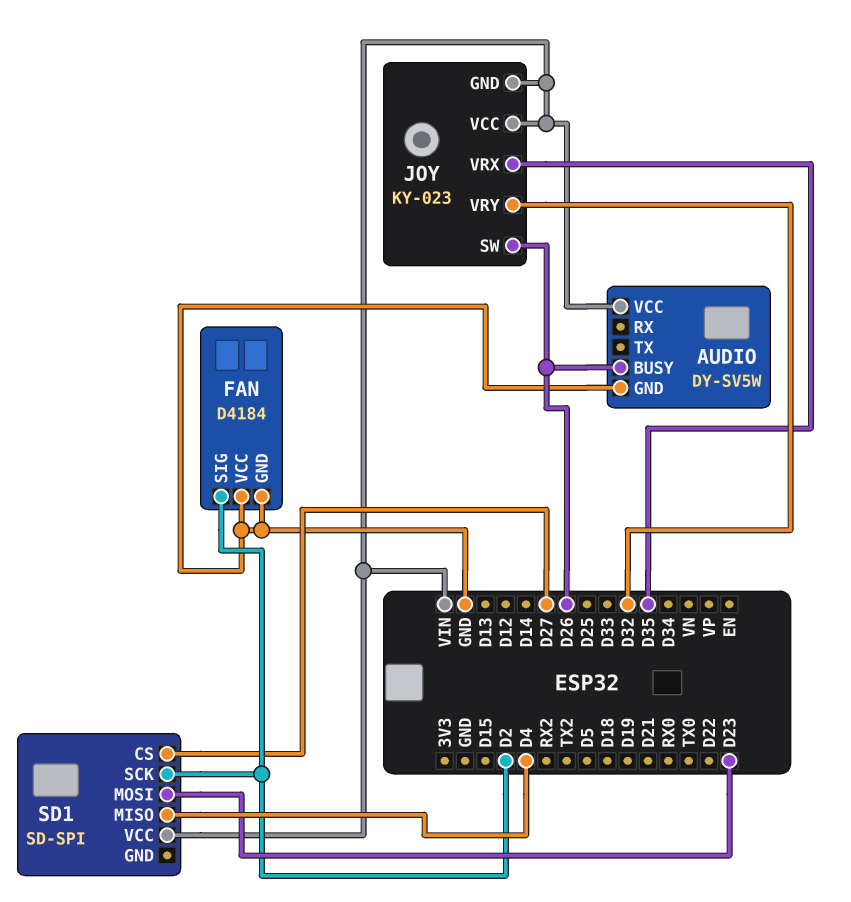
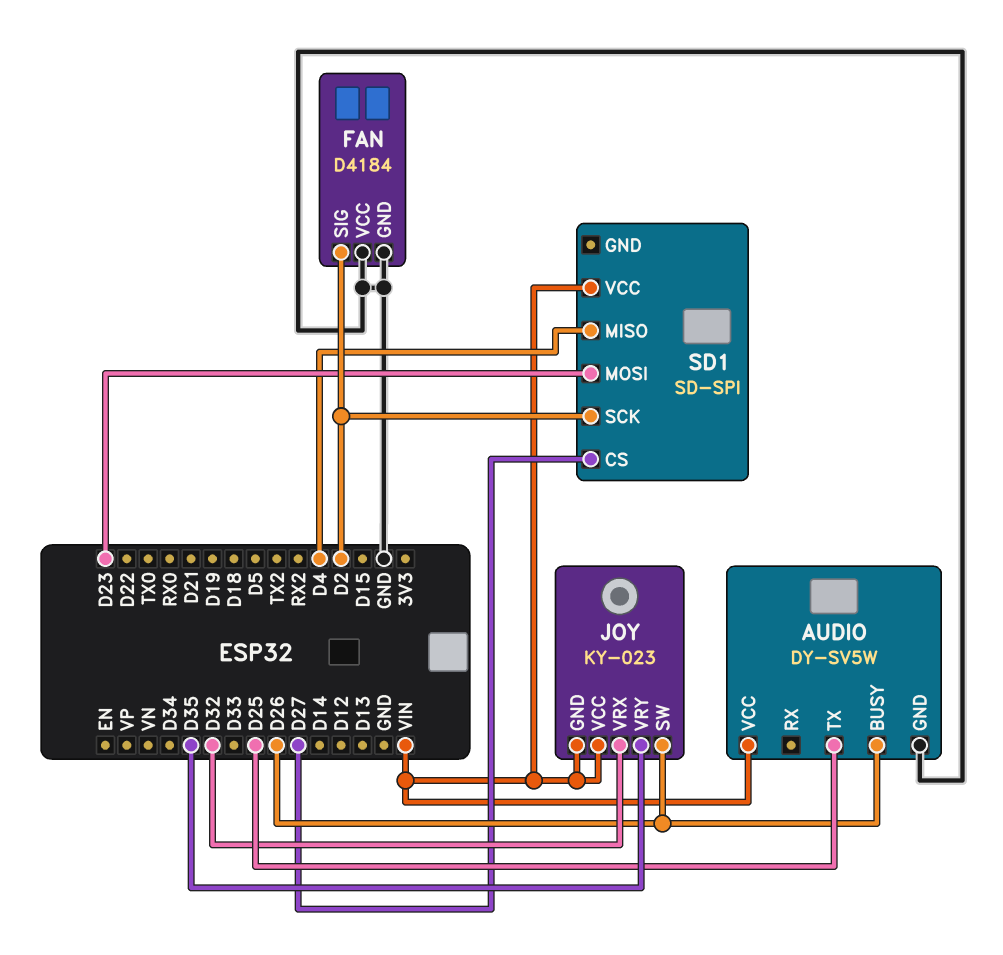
AUDIO pin TX: none -> D25
JOY pin VRX: D35 -> D32
JOY pin VRY: D32 -> D35

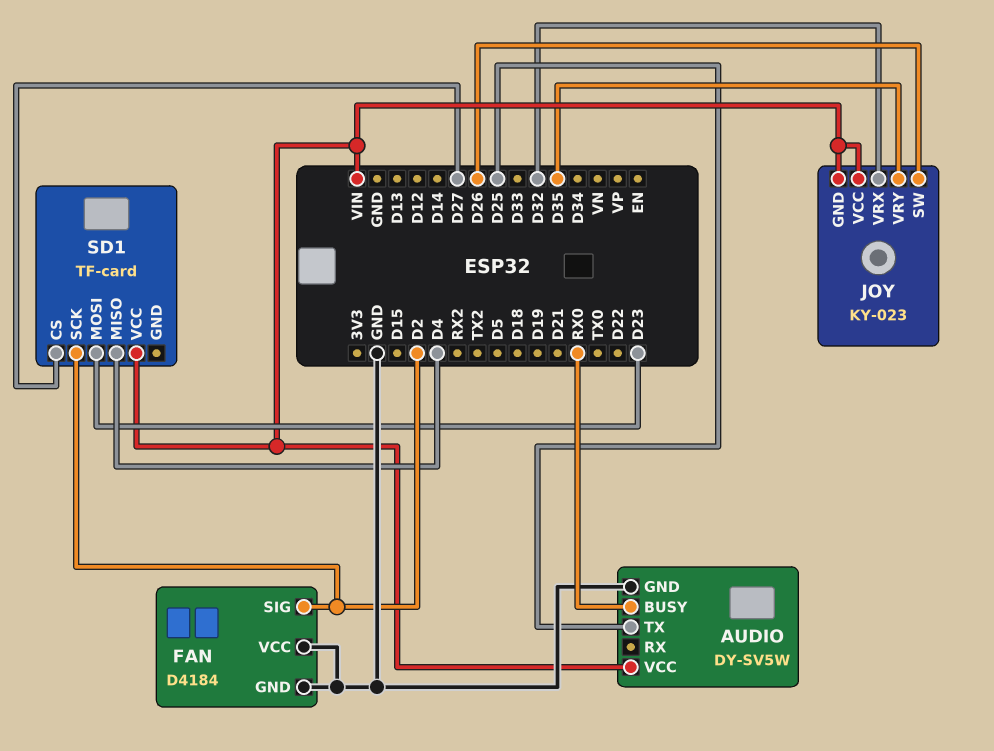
AUDIO pin BUSY: D26 -> RX0
SD1: SD-SPI -> TF-card

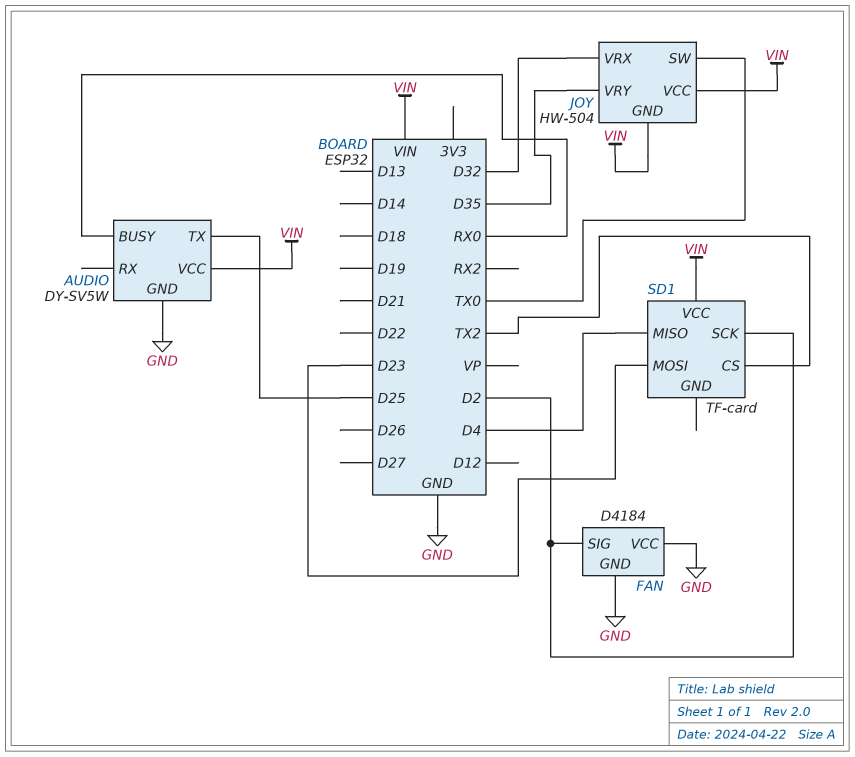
JOY: KY-023 -> HW-504
JOY pin SW: D26 -> TX0
SD1 pin CS: D27 -> TX2

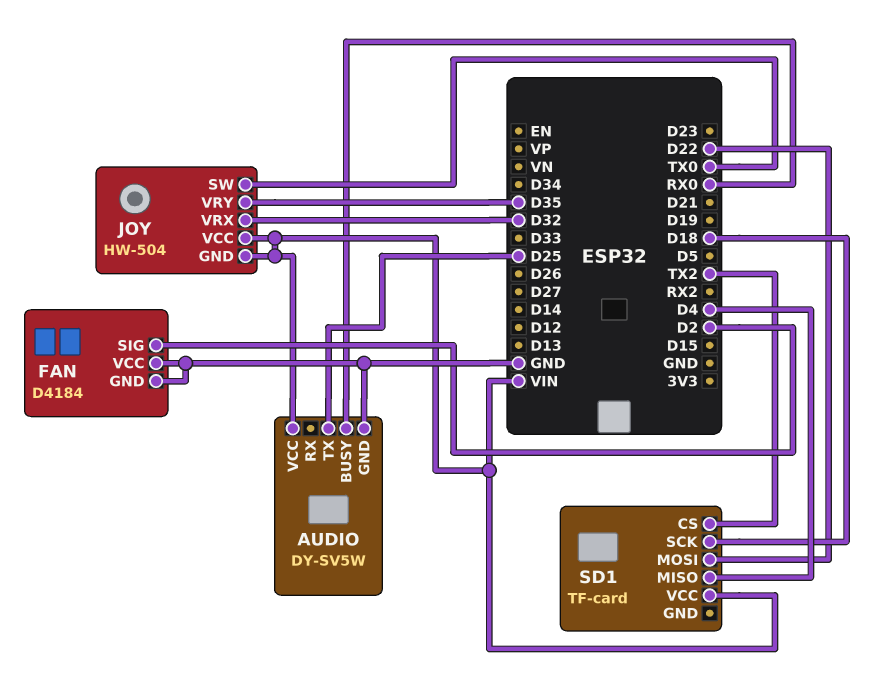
SD1 pin MOSI: D23 -> D22
SD1 pin SCK: D2 -> D18

